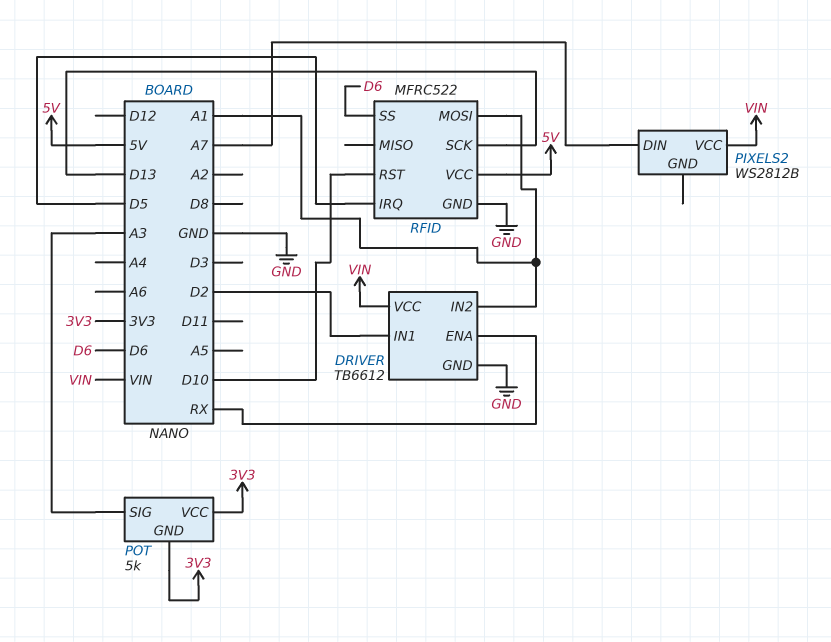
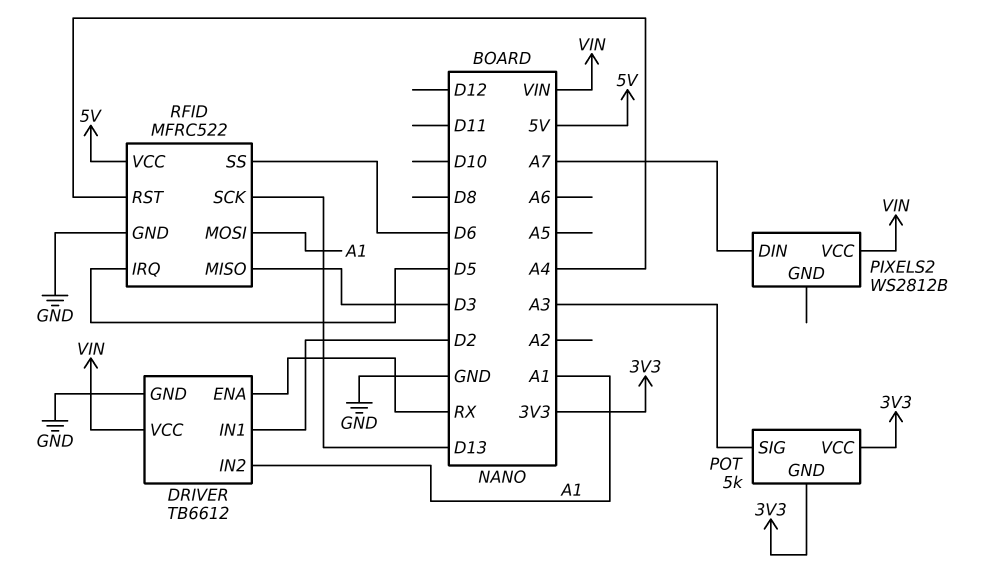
RFID pin MISO: none -> D3
RFID pin RST: D10 -> A4

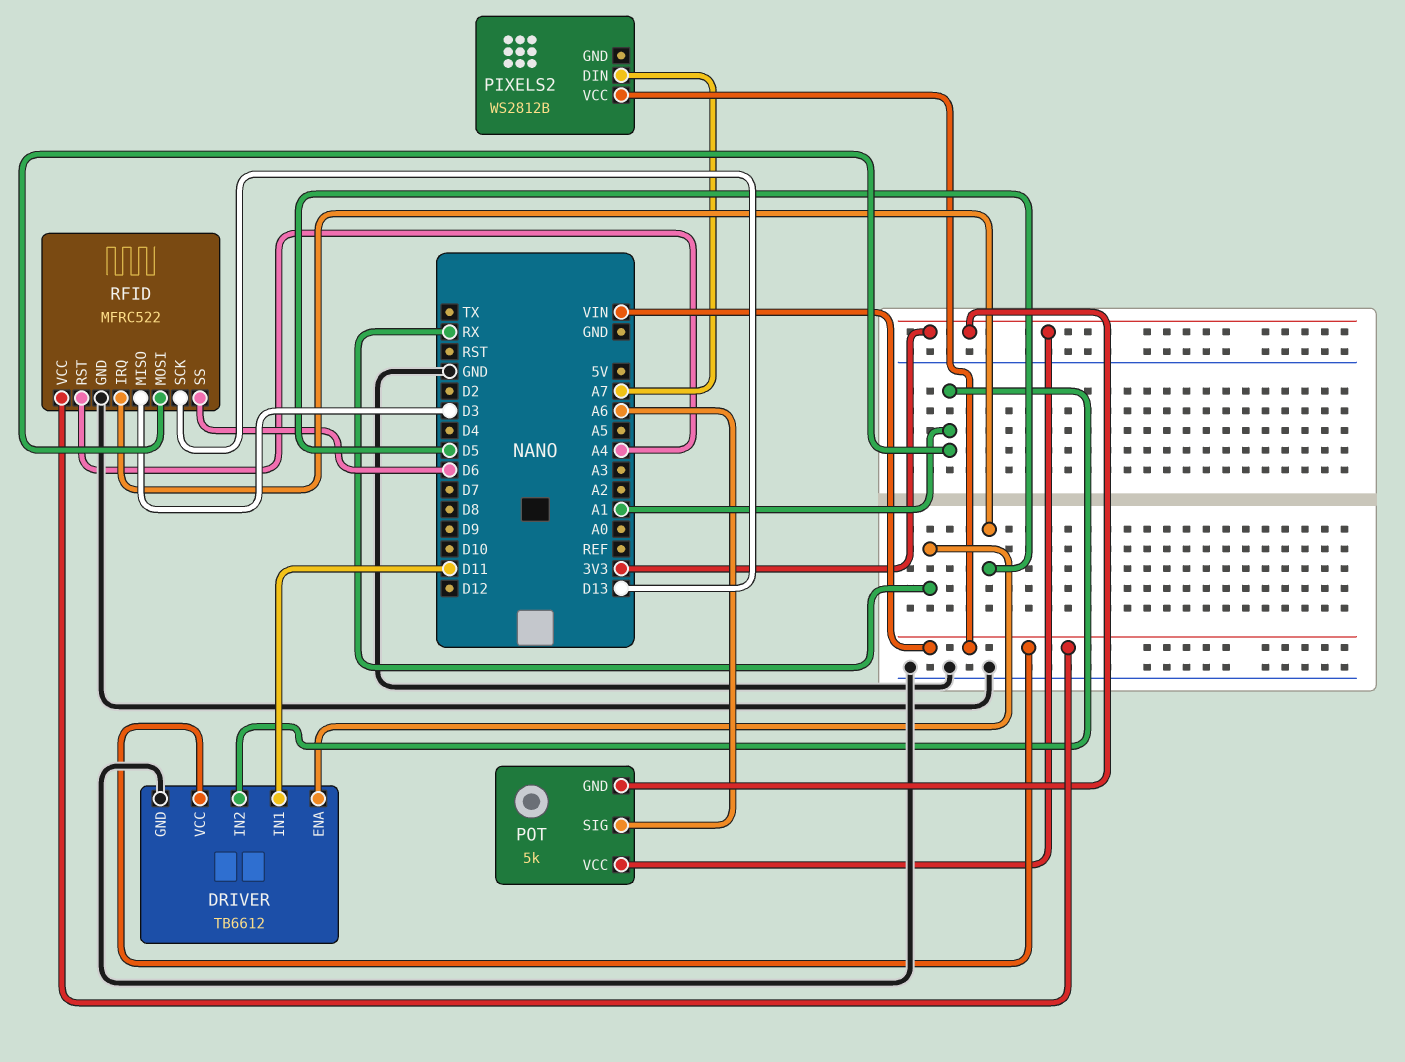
DRIVER pin IN1: D2 -> D11
POT pin SIG: A3 -> A6
RFID pin VCC: 5V -> VIN

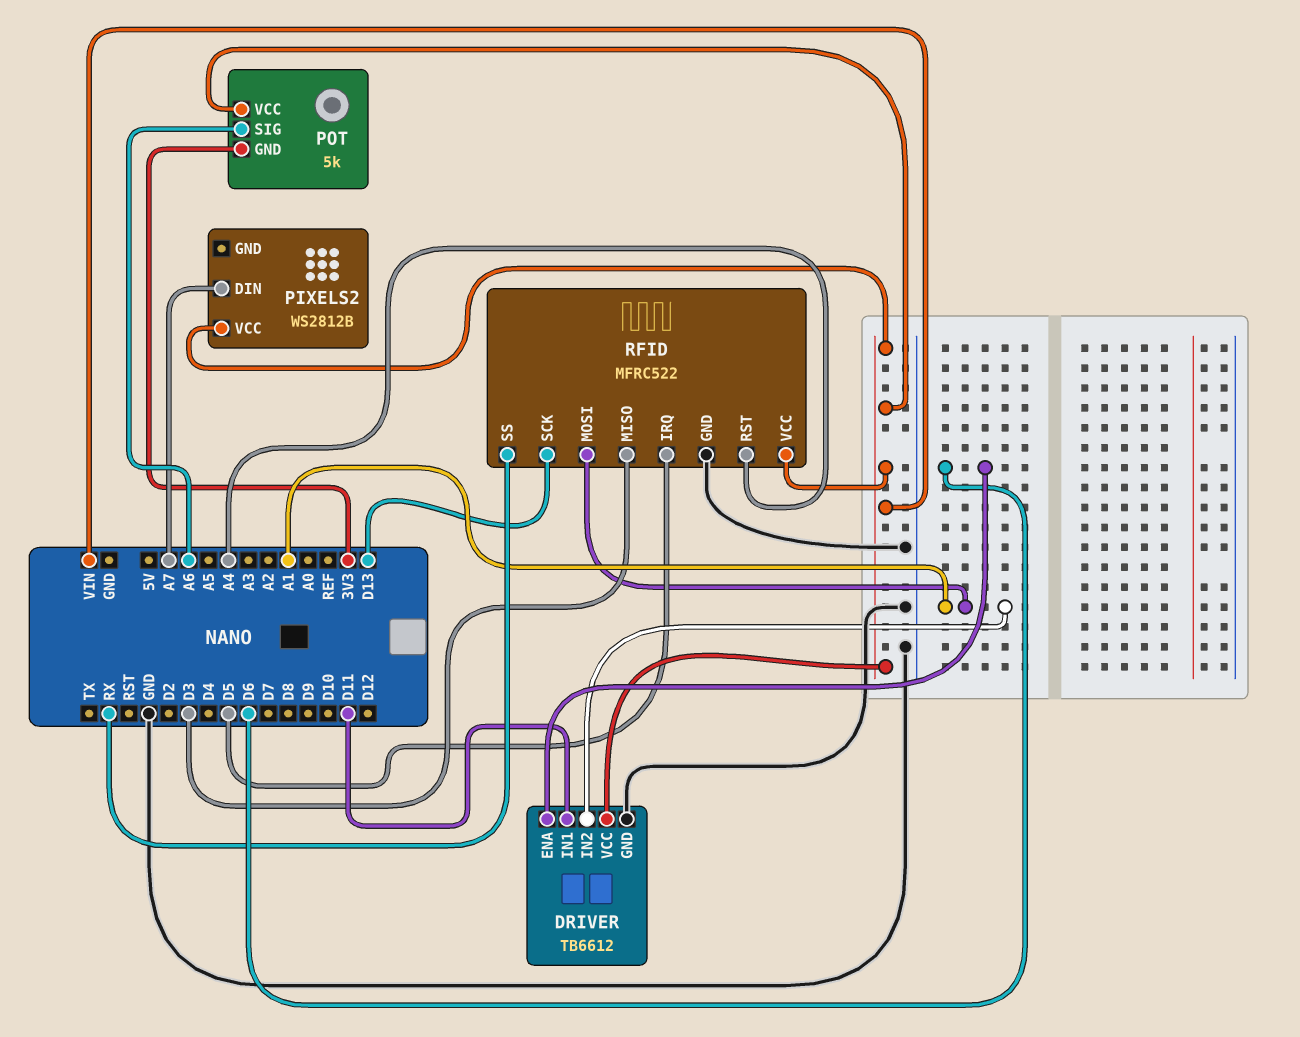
DRIVER pin ENA: RX -> D6
POT pin VCC: 3V3 -> VIN
RFID pin SS: D6 -> RX

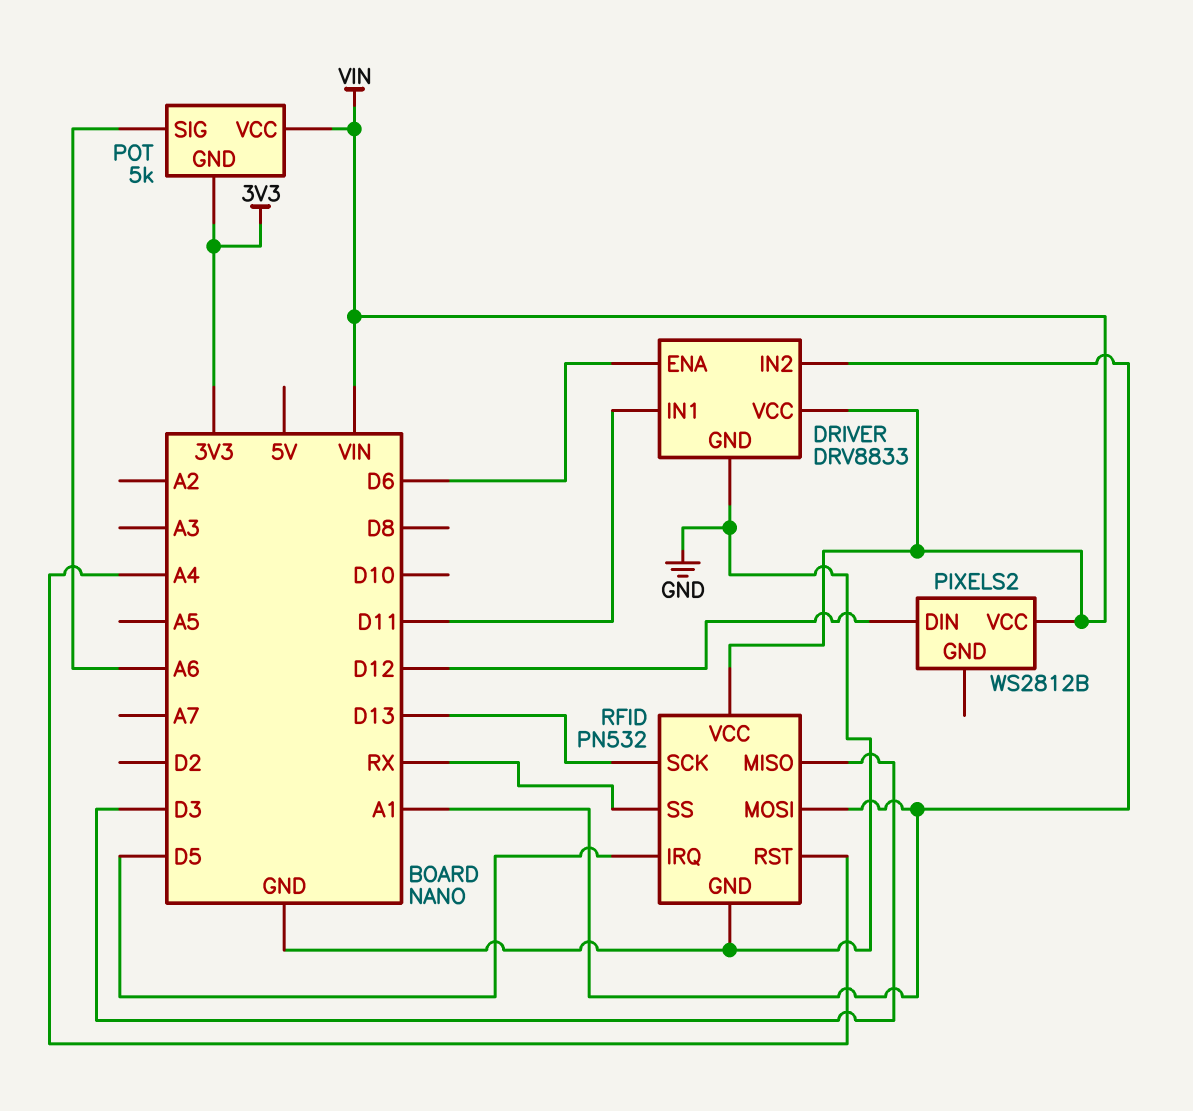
DRIVER: TB6612 -> DRV8833
PIXELS2 pin DIN: A7 -> D12
RFID: MFRC522 -> PN532

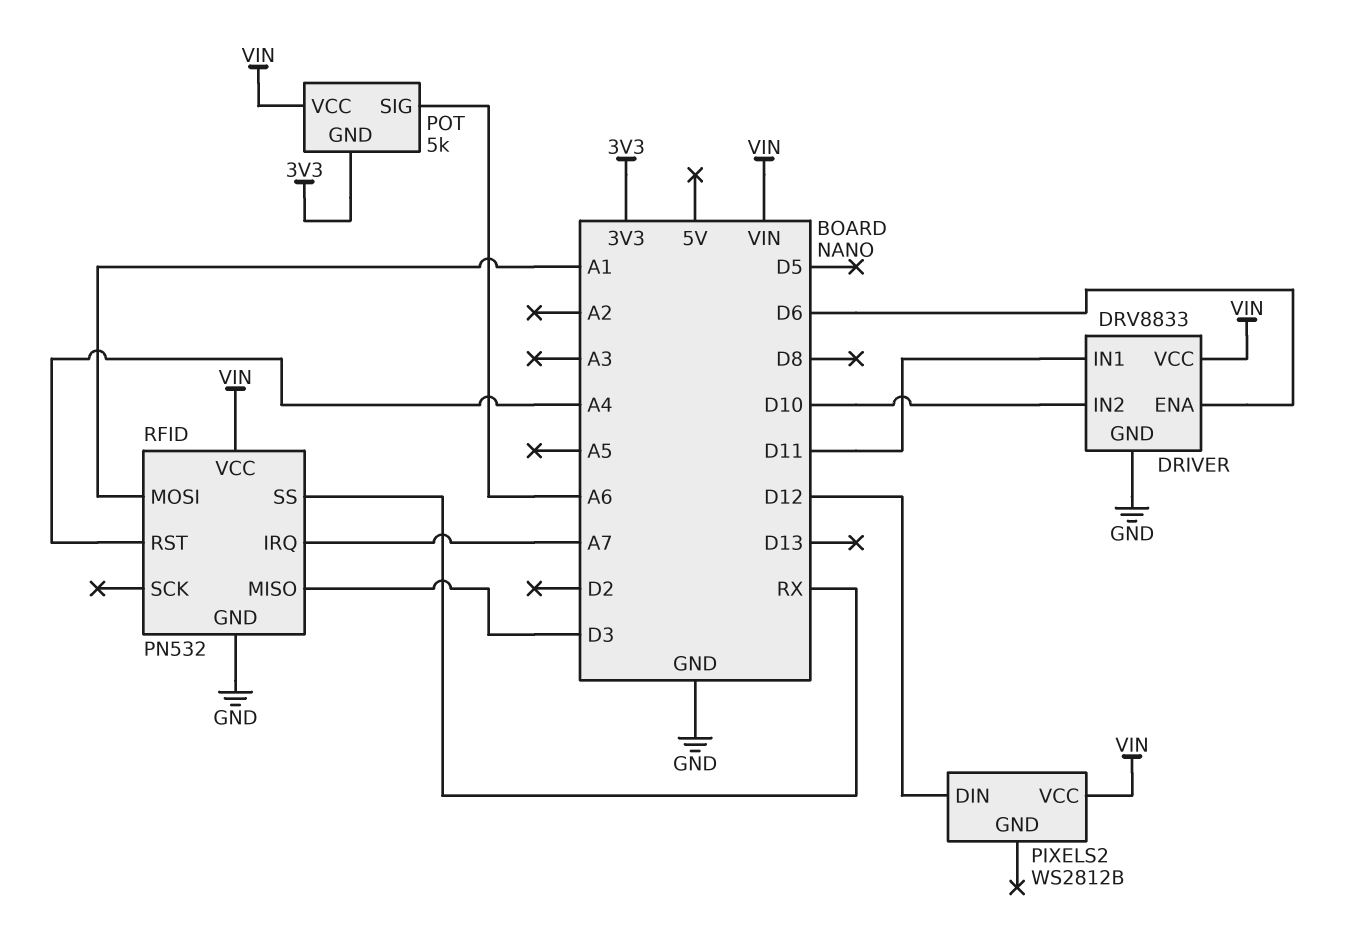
DRIVER pin IN2: A1 -> D10
RFID pin IRQ: D5 -> A7
RFID pin SCK: D13 -> none

